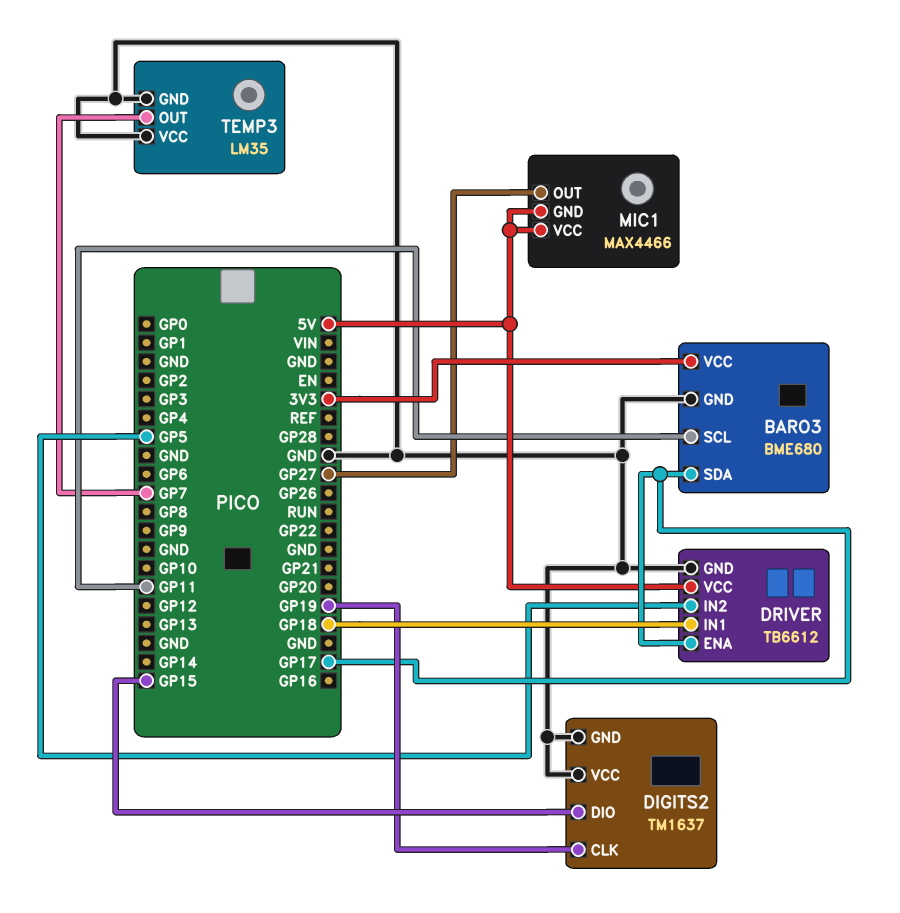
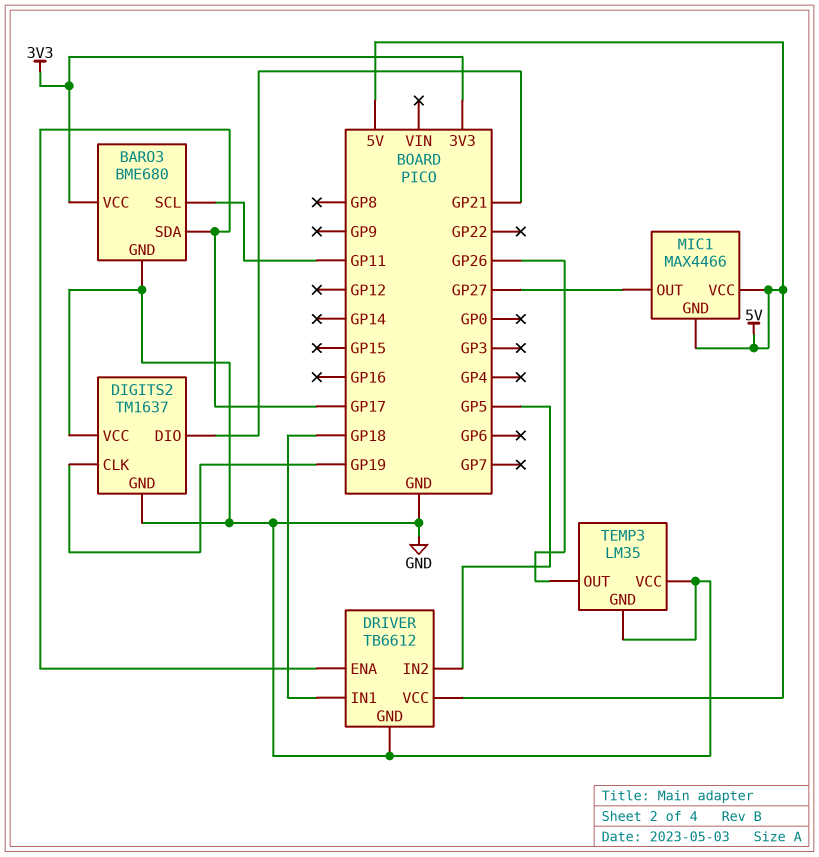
DIGITS2 pin DIO: GP15 -> GP21
TEMP3 pin OUT: GP7 -> GP26

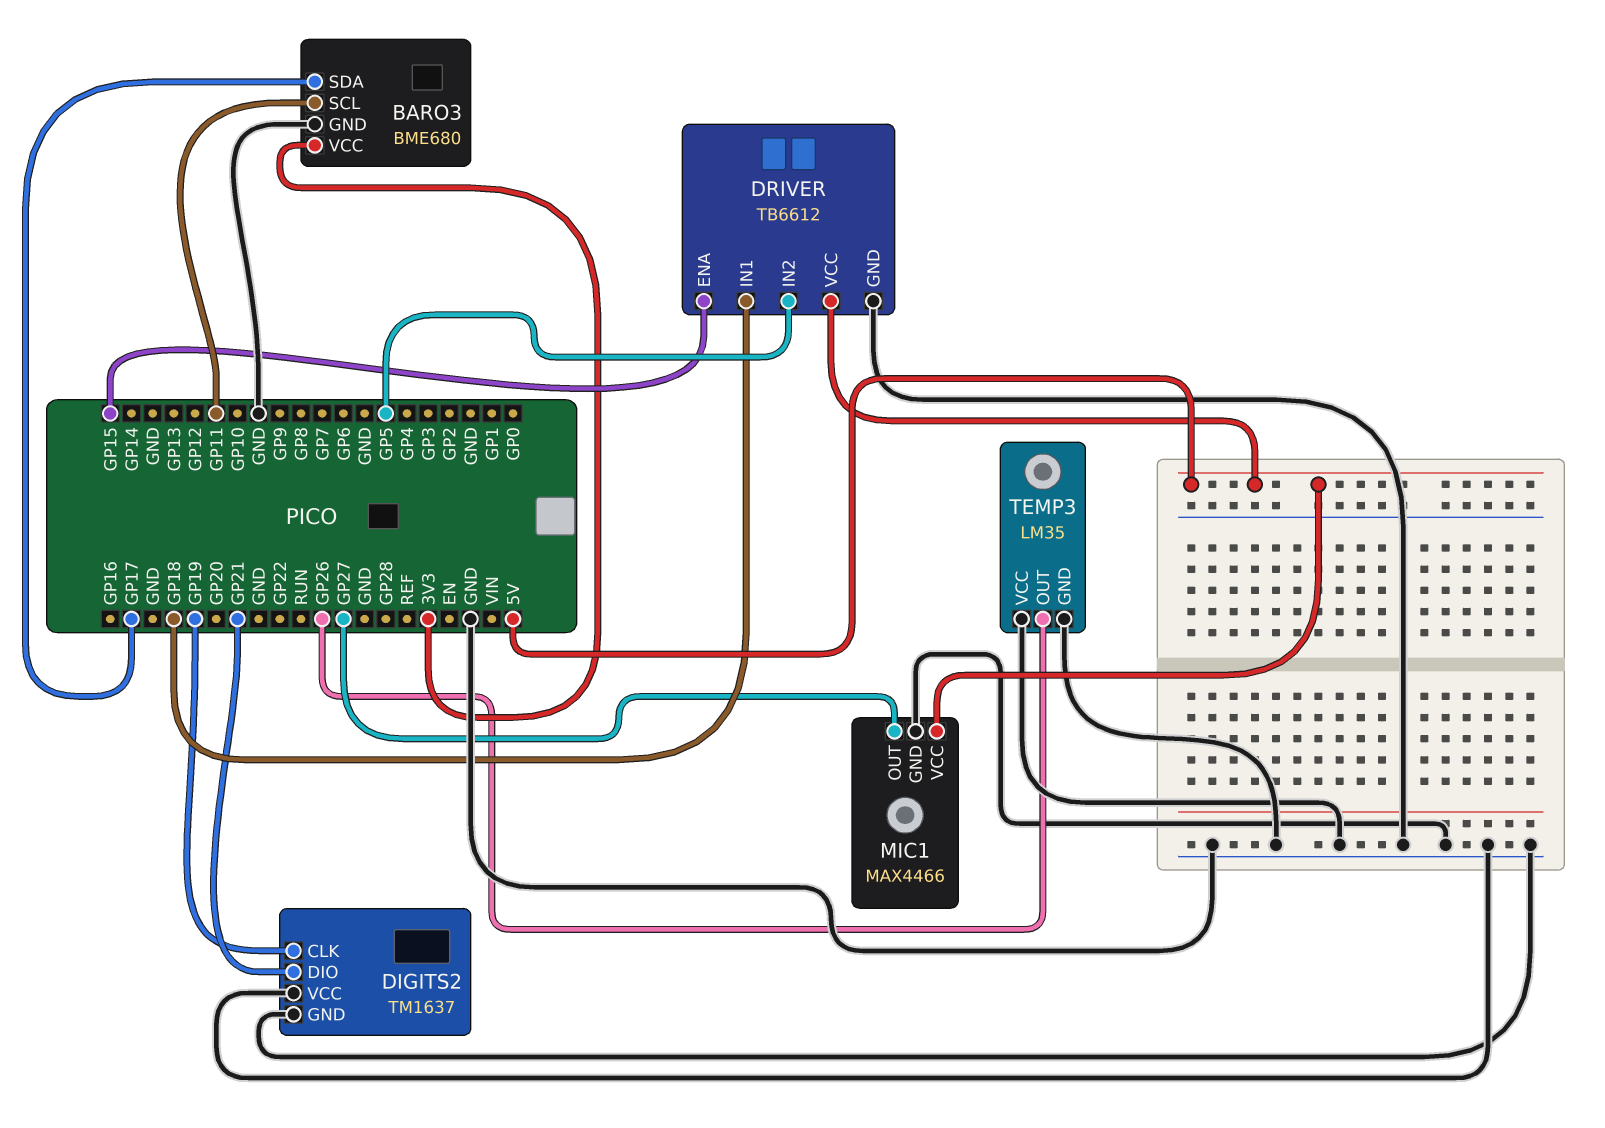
DRIVER pin ENA: GP17 -> GP15
MIC1 pin GND: 5V -> GND

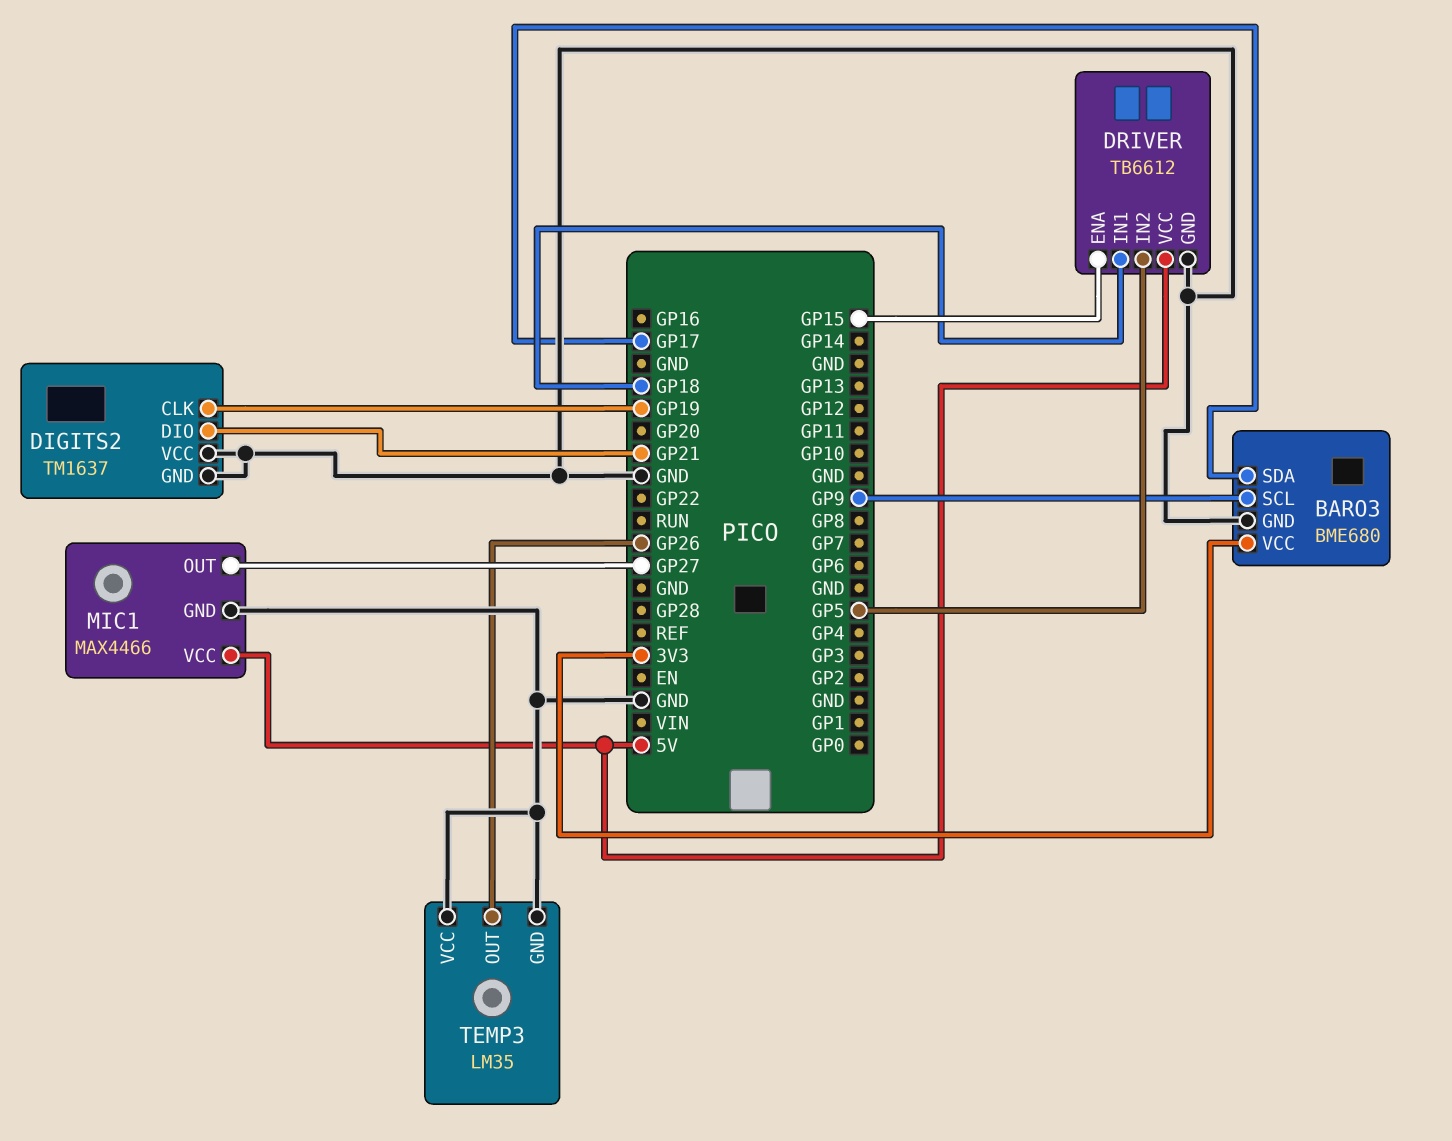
BARO3 pin SCL: GP11 -> GP9

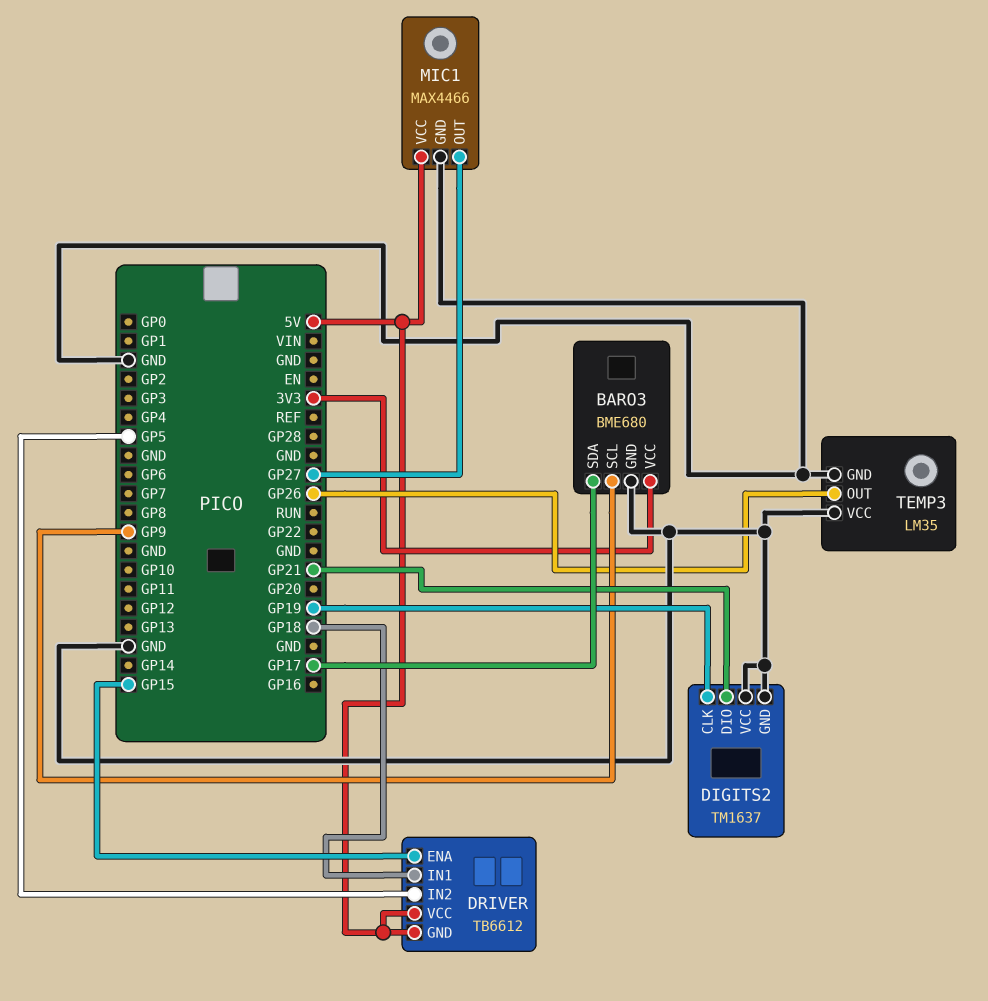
DRIVER pin GND: GND -> 5V

